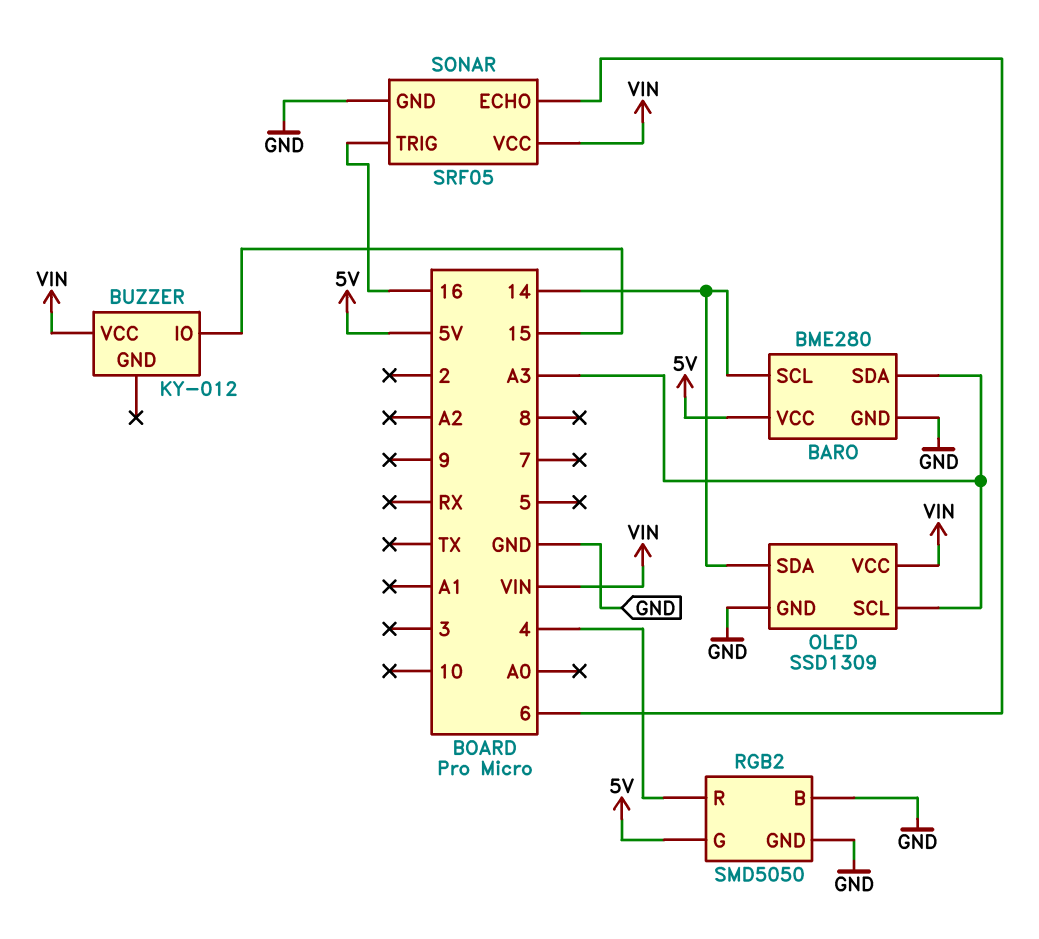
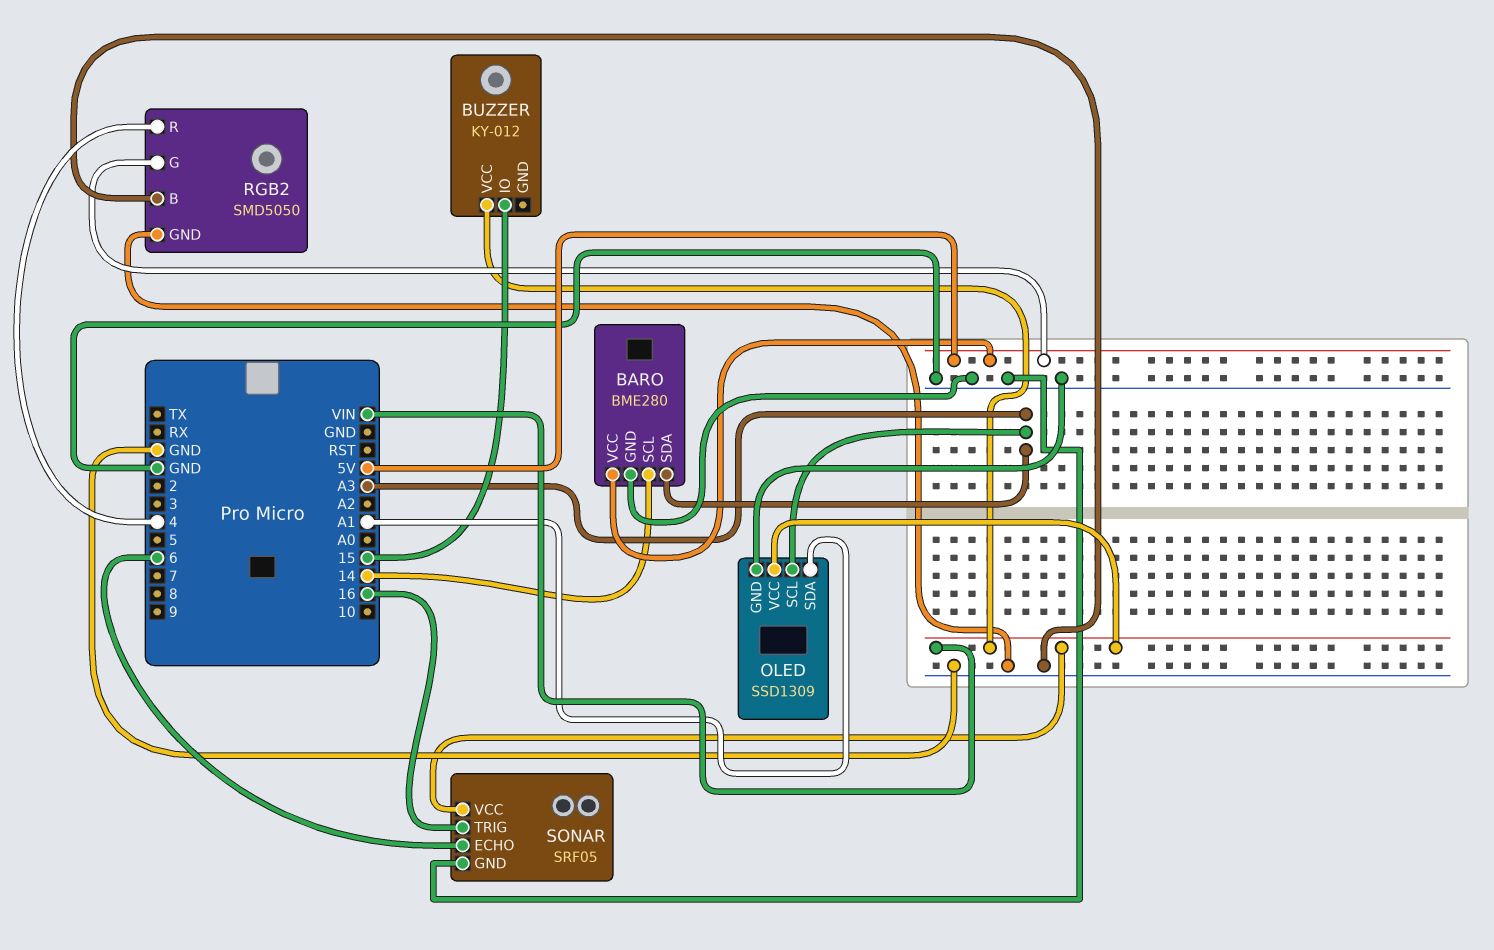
OLED pin SDA: 14 -> A1

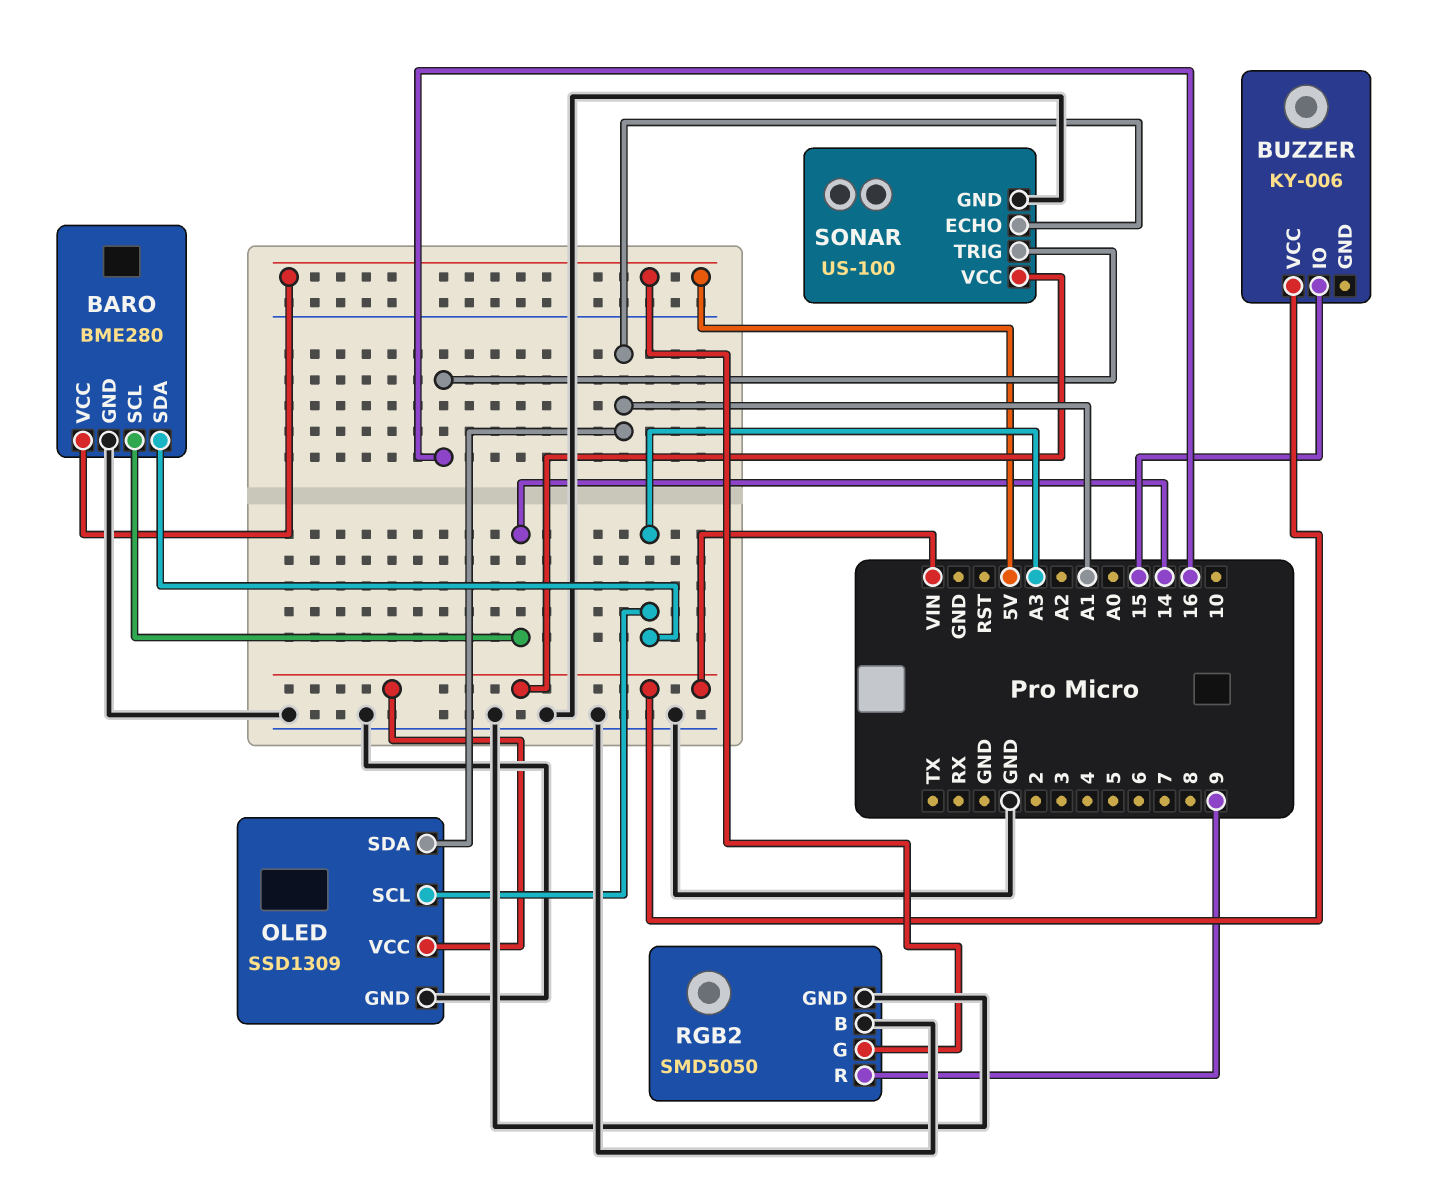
BUZZER: KY-012 -> KY-006
RGB2 pin R: 4 -> 9
SONAR: SRF05 -> US-100
SONAR pin ECHO: 6 -> A1

